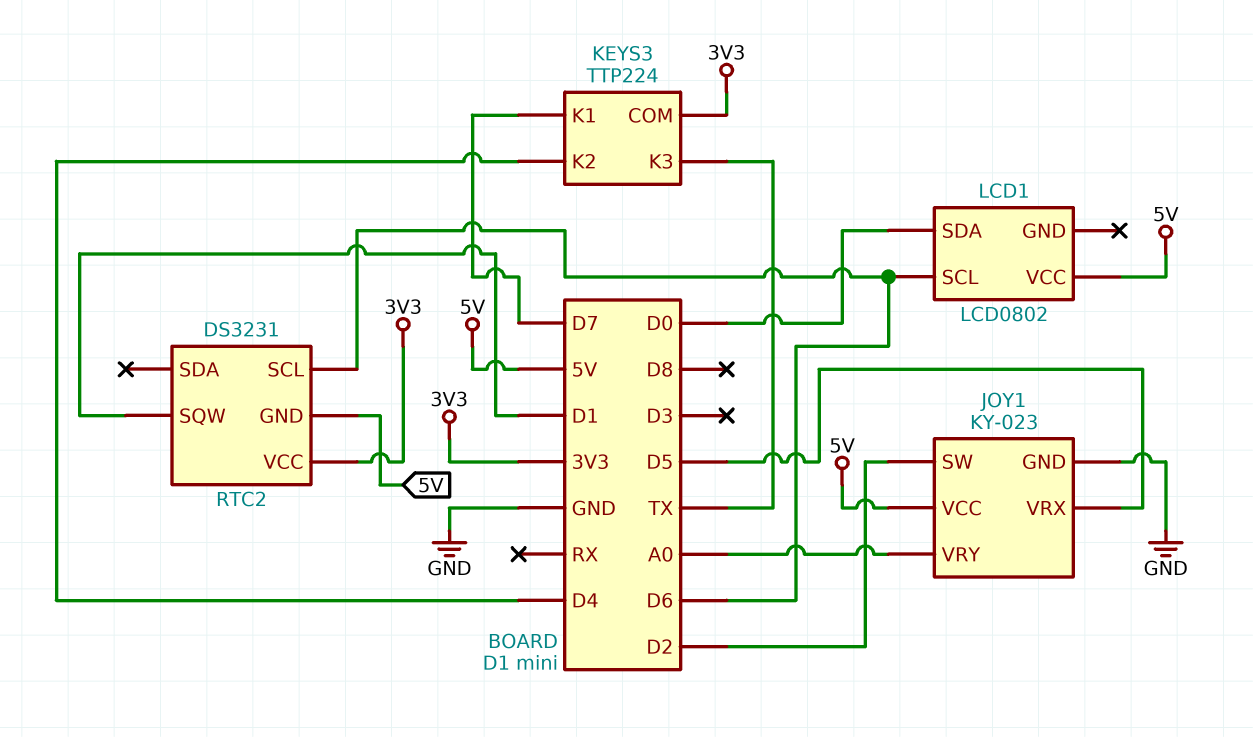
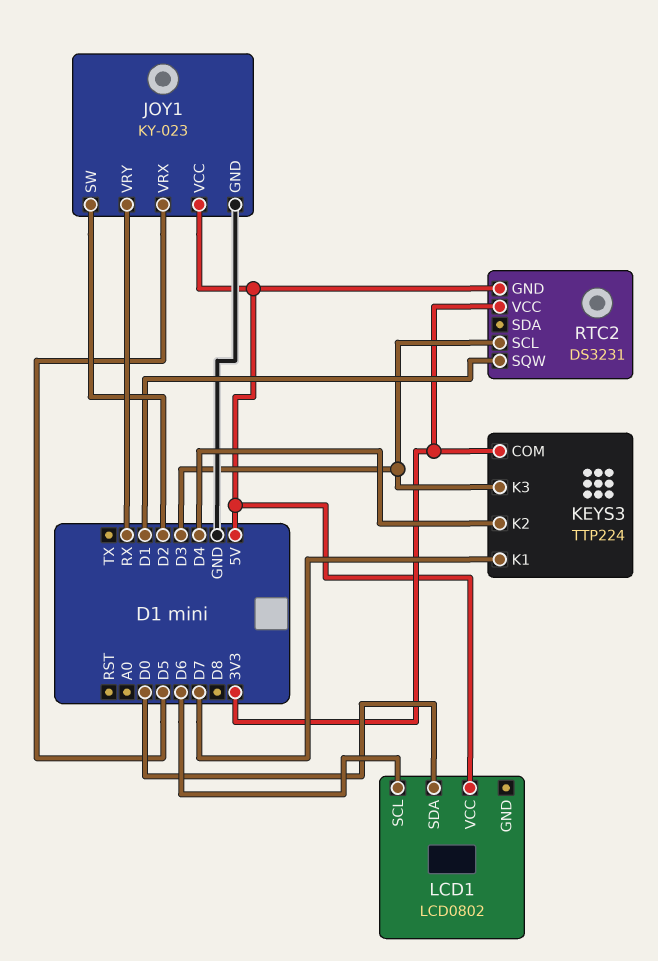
JOY1 pin VRY: A0 -> RX
KEYS3 pin K3: TX -> D3
RTC2 pin SCL: D6 -> D3

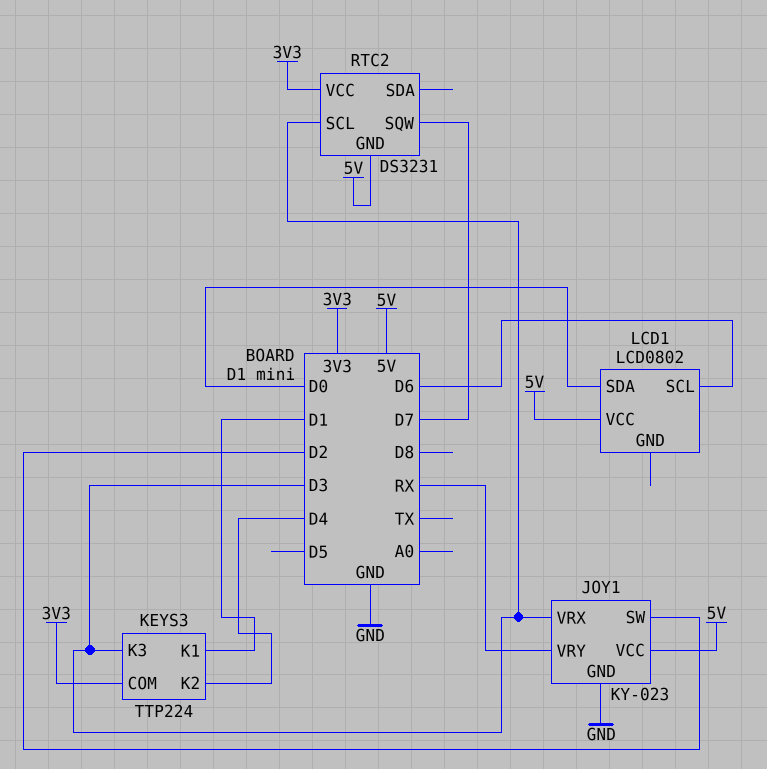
JOY1 pin VRX: D5 -> D3
KEYS3 pin K1: D7 -> D1
RTC2 pin SQW: D1 -> D7

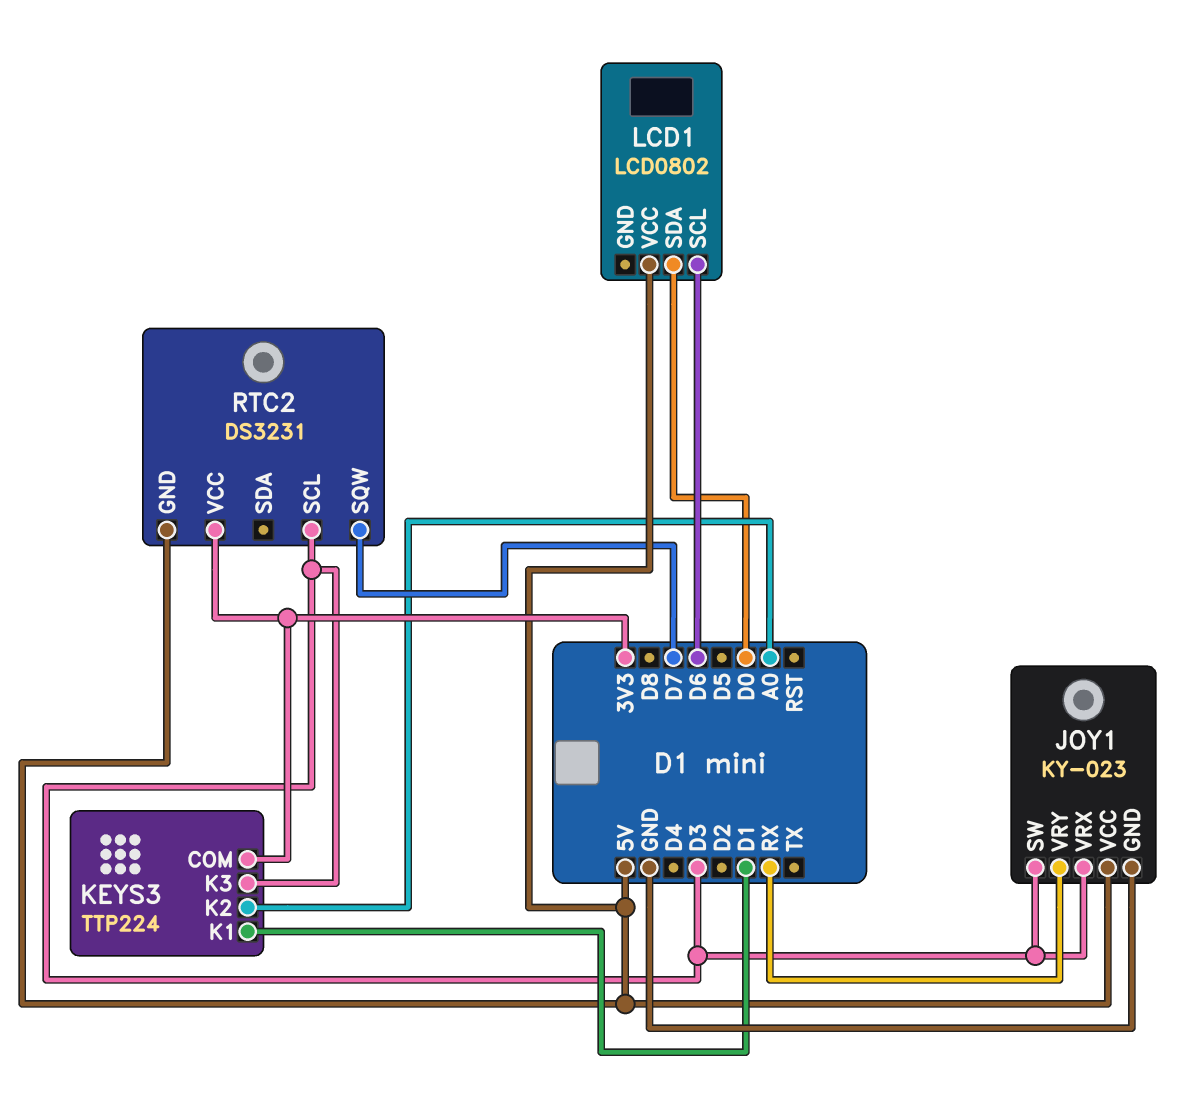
JOY1 pin SW: D2 -> D3
KEYS3 pin K2: D4 -> A0

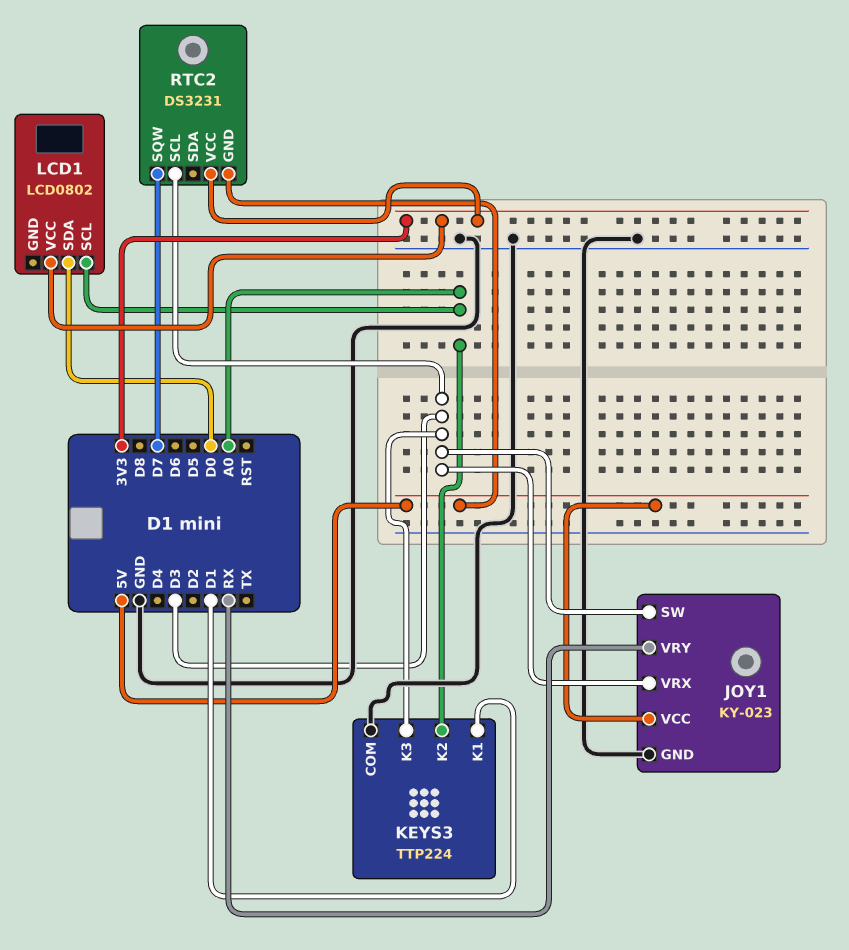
KEYS3 pin COM: 3V3 -> GND
LCD1 pin SCL: D6 -> A0
LCD1 pin VCC: 5V -> 3V3

